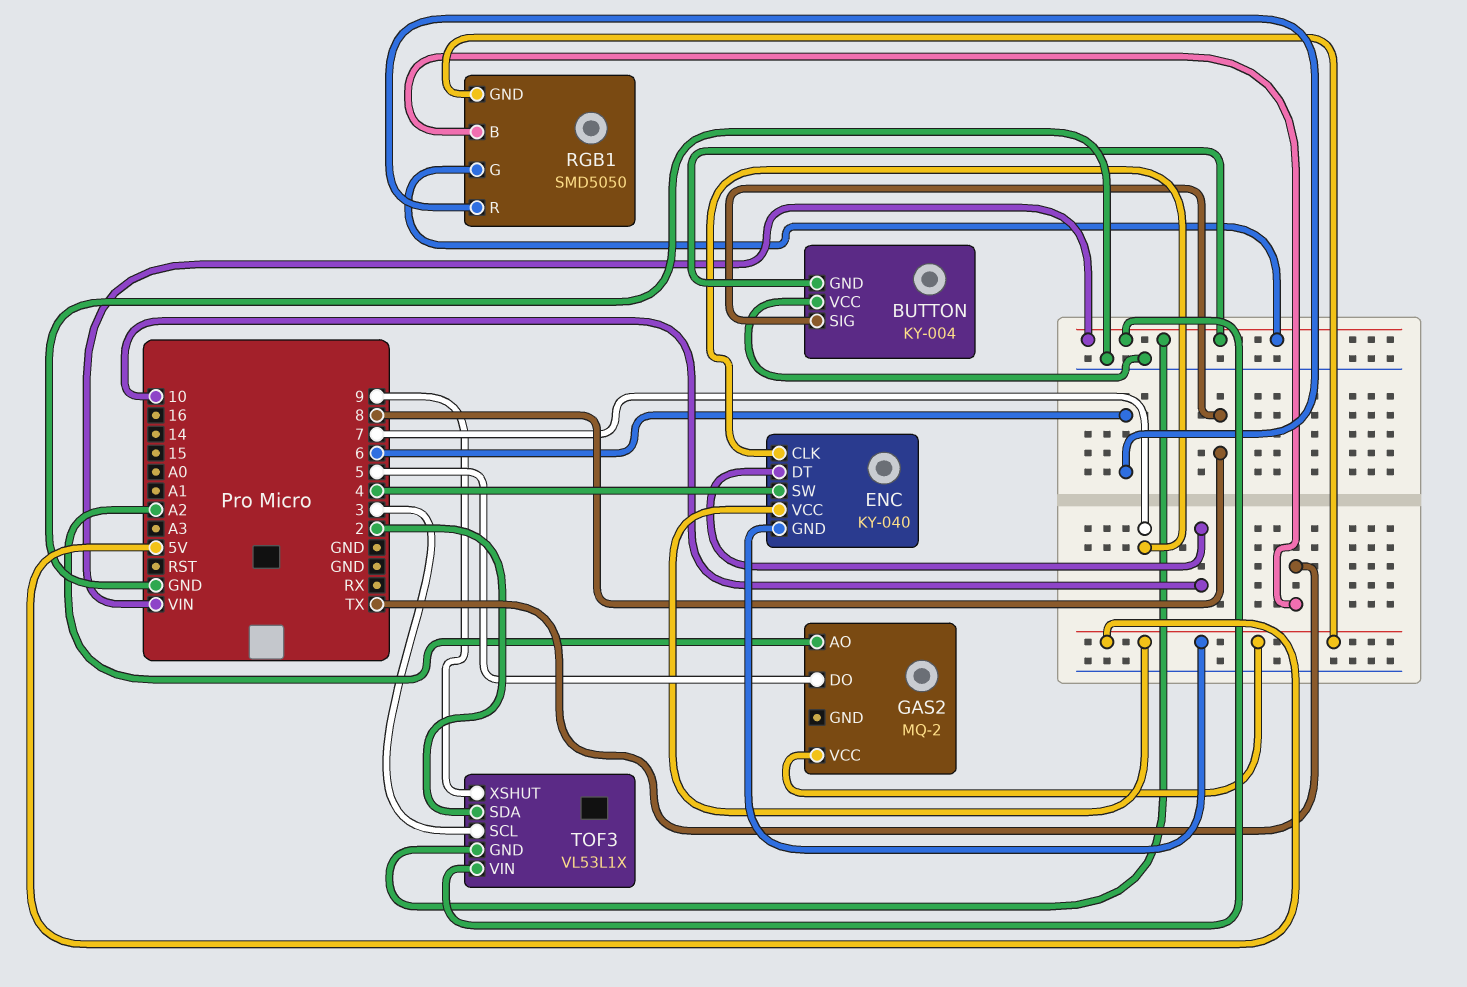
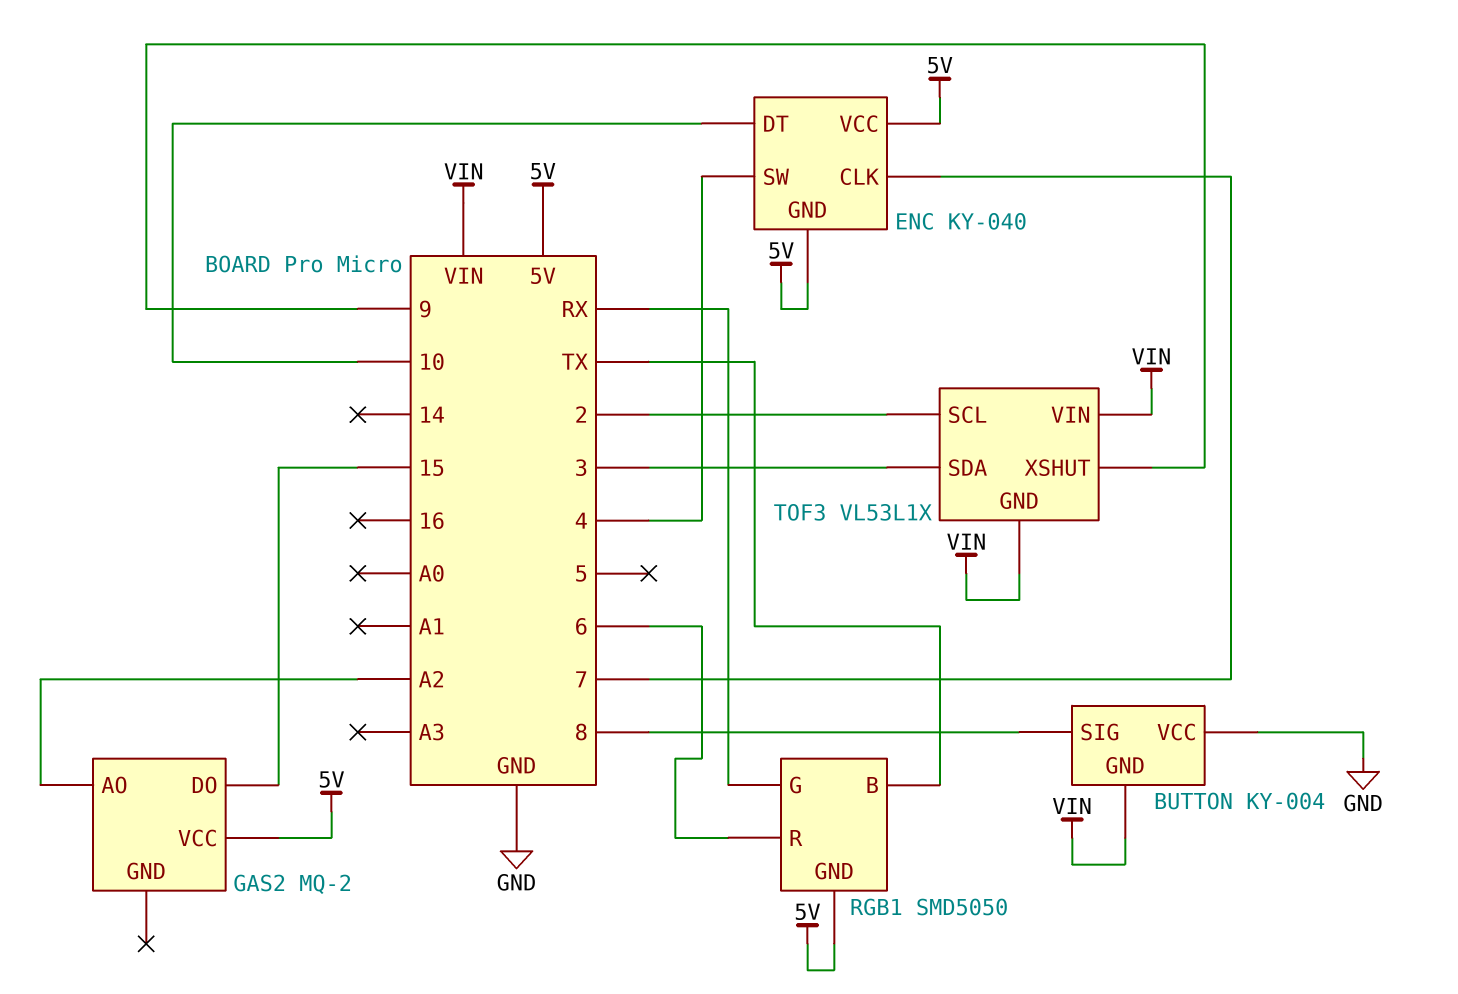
GAS2 pin DO: 5 -> 15
RGB1 pin G: VIN -> RX
TOF3 pin SCL: 3 -> 2
TOF3 pin SDA: 2 -> 3

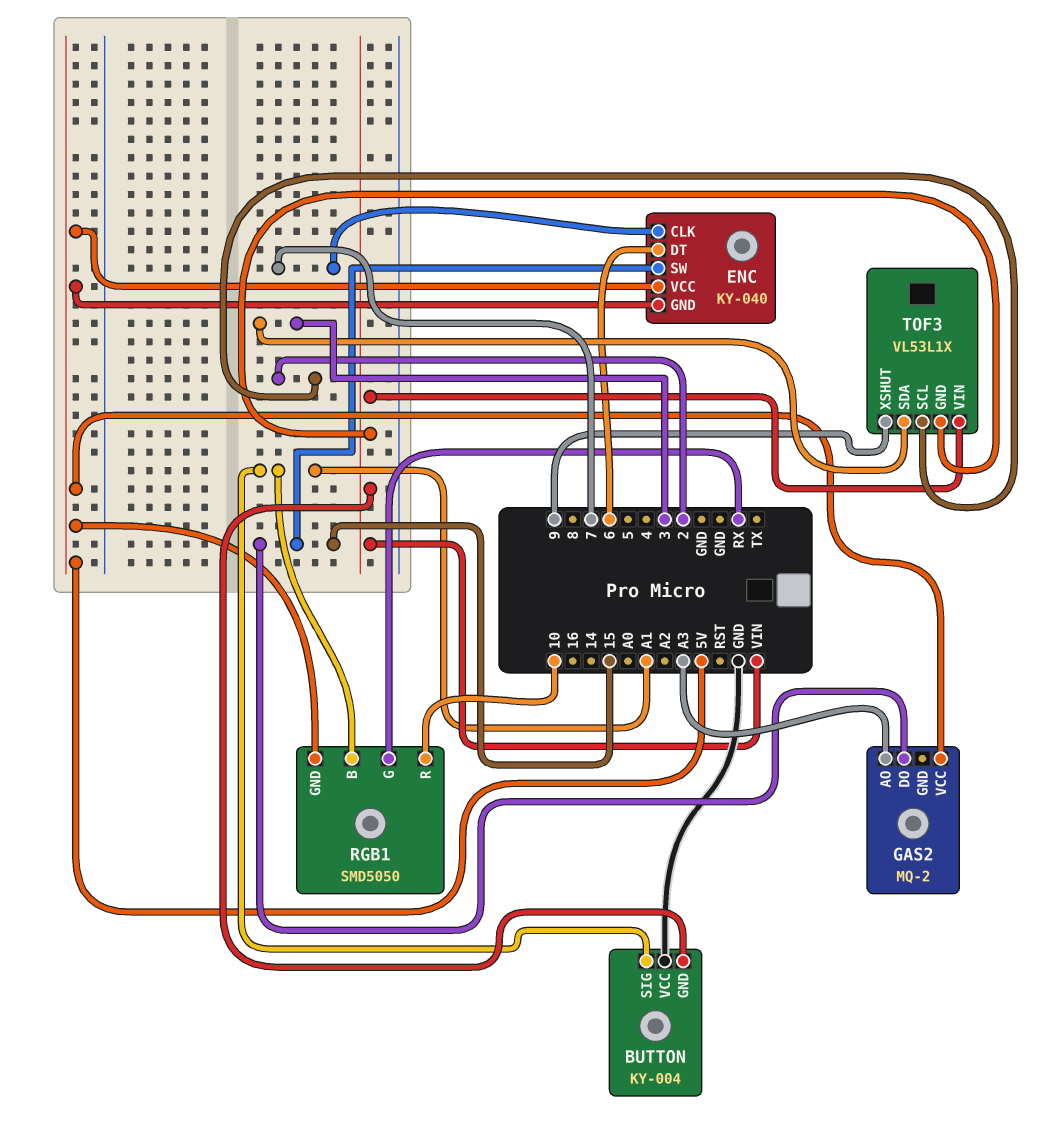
BUTTON pin SIG: 8 -> A1
ENC pin DT: 10 -> 6
ENC pin SW: 4 -> 15
GAS2 pin AO: A2 -> A3
RGB1 pin B: TX -> A1
RGB1 pin R: 6 -> 10

